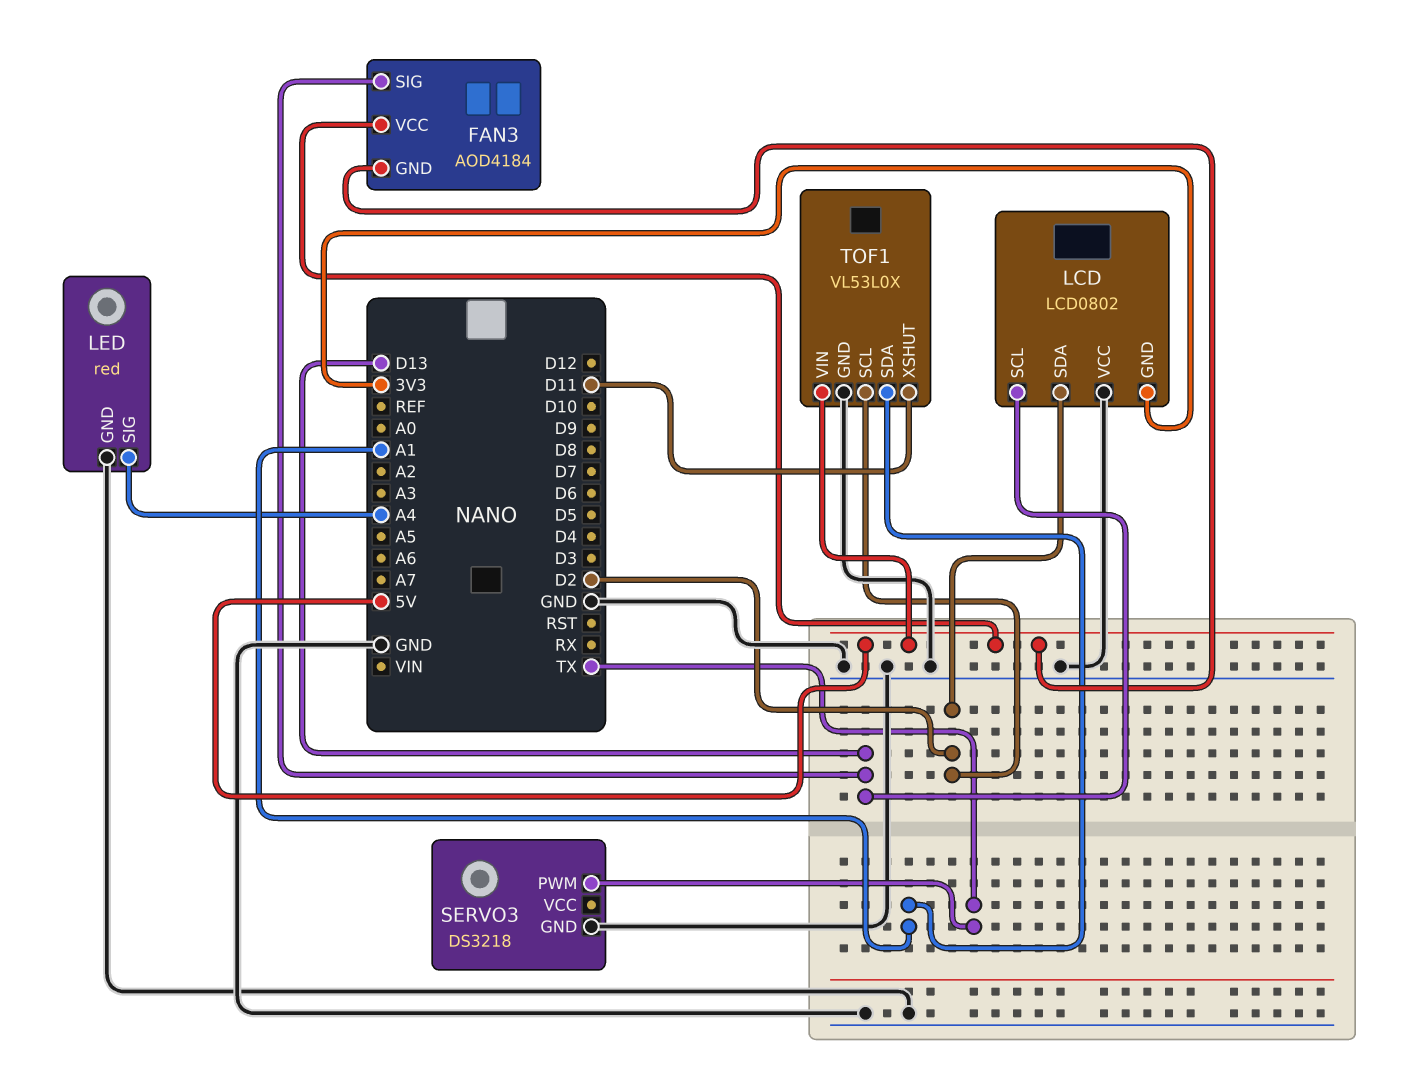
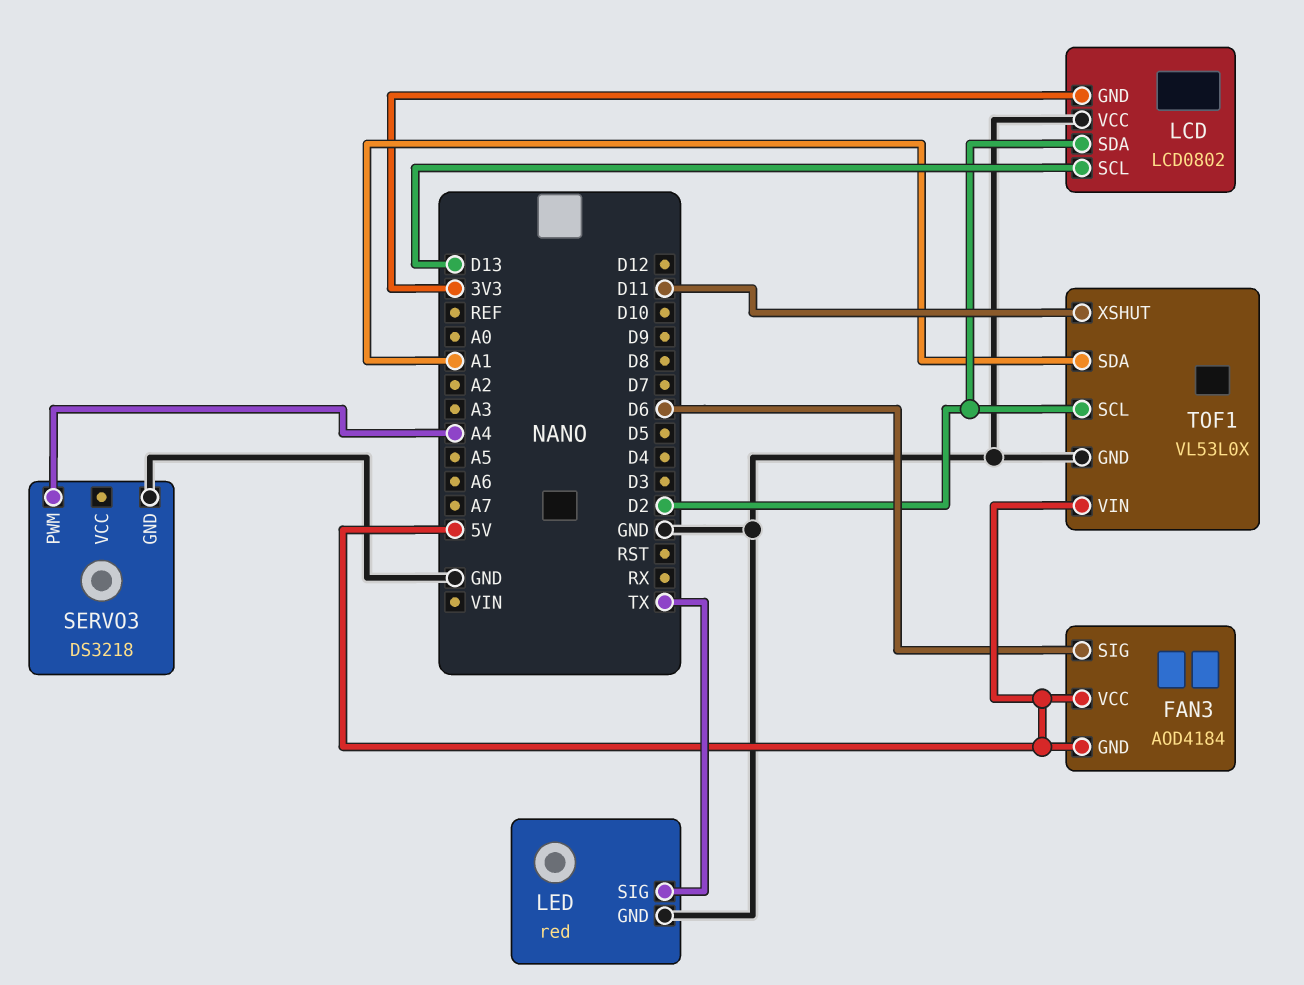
FAN3 pin SIG: D13 -> D6
LED pin SIG: A4 -> TX
SERVO3 pin PWM: TX -> A4

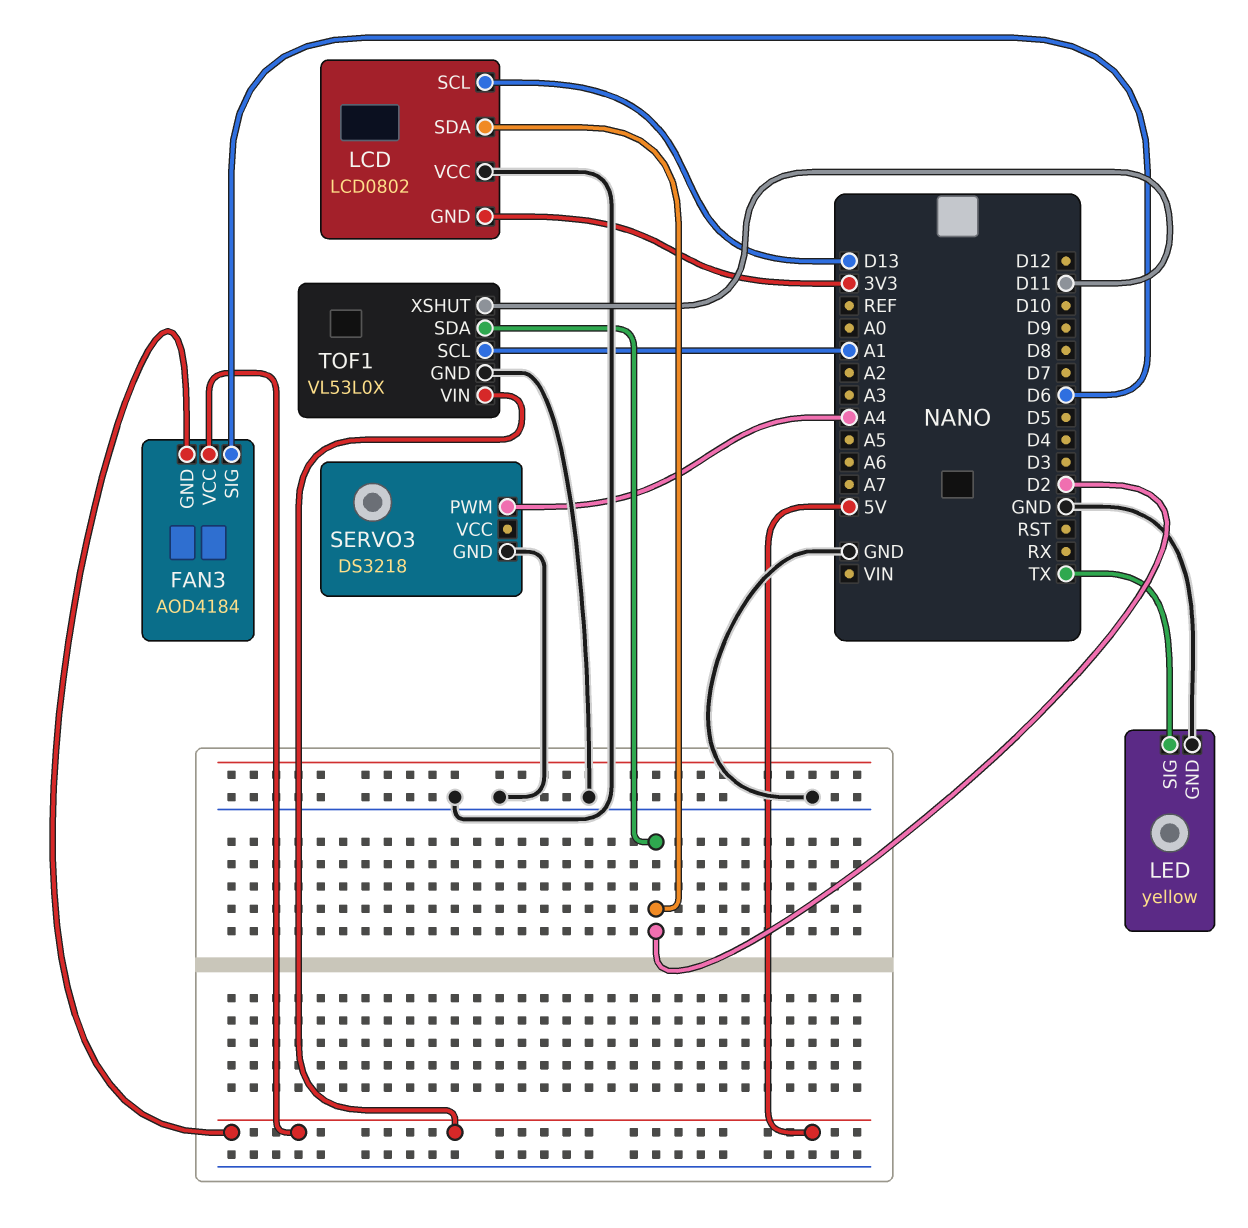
LED: red -> yellow
TOF1 pin SCL: D2 -> A1
TOF1 pin SDA: A1 -> D2

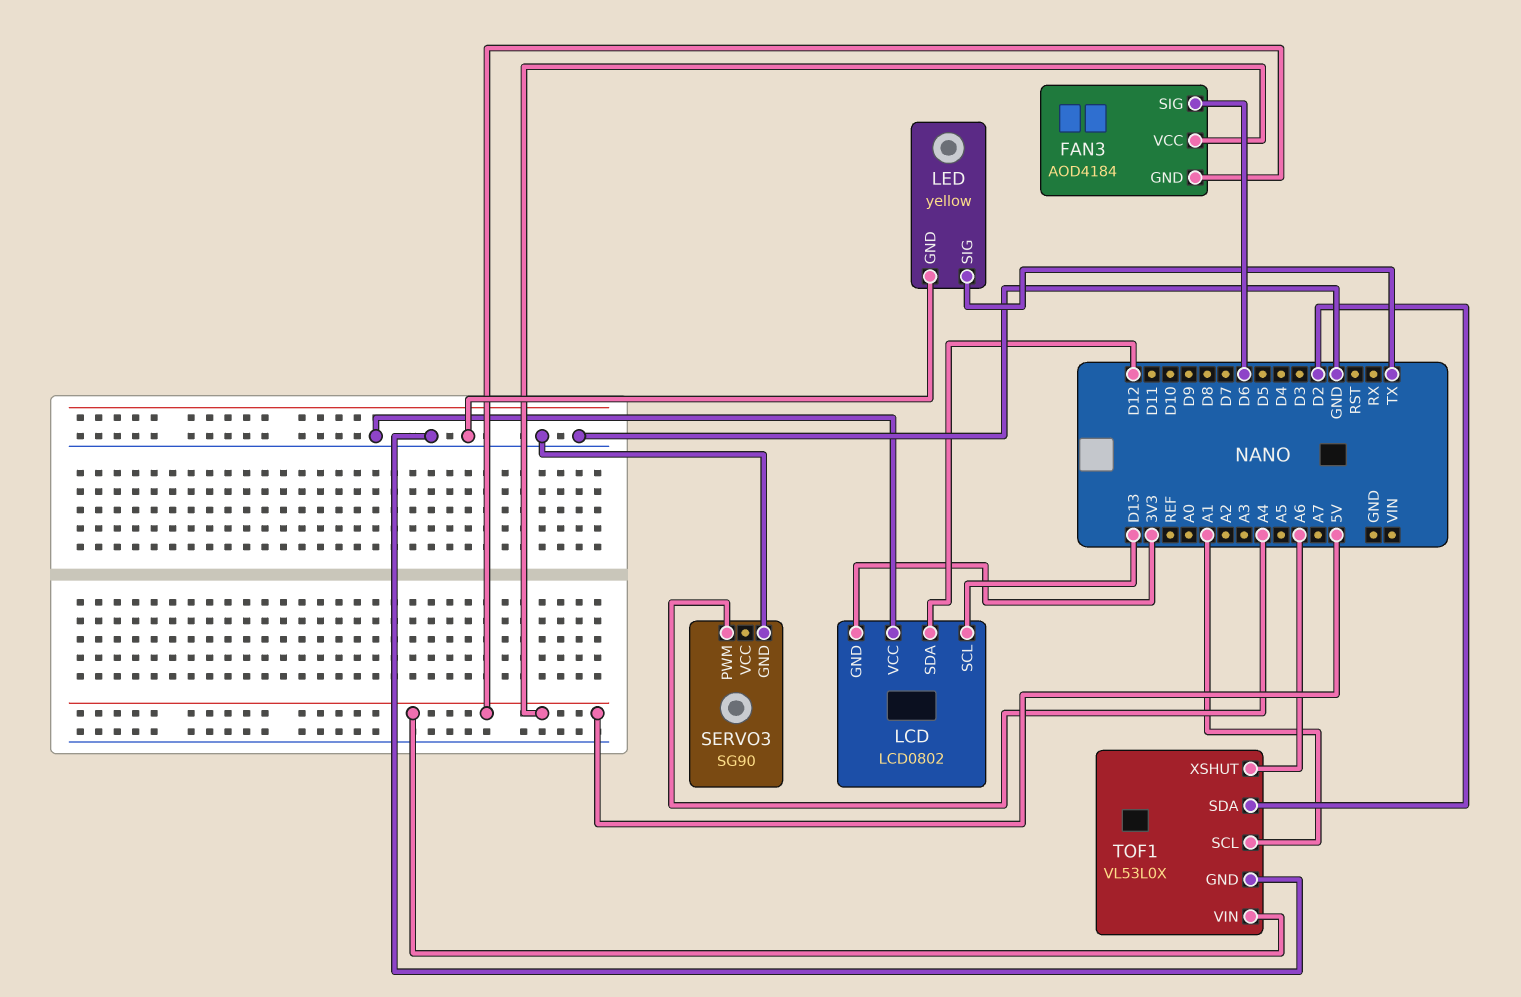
LCD pin SDA: D2 -> D12
SERVO3: DS3218 -> SG90
TOF1 pin XSHUT: D11 -> A6

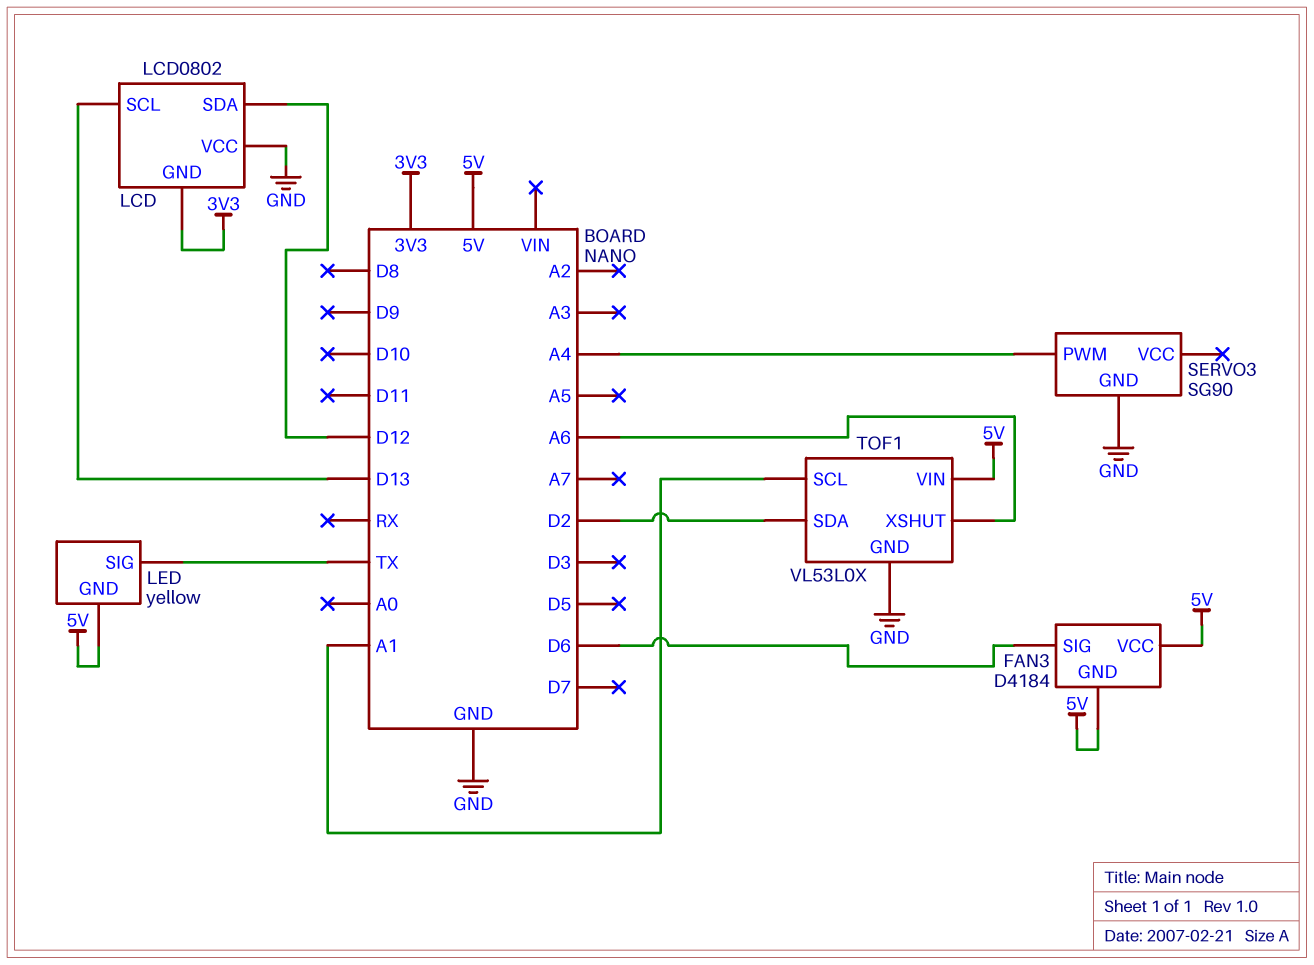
FAN3: AOD4184 -> D4184
LED pin GND: GND -> 5V

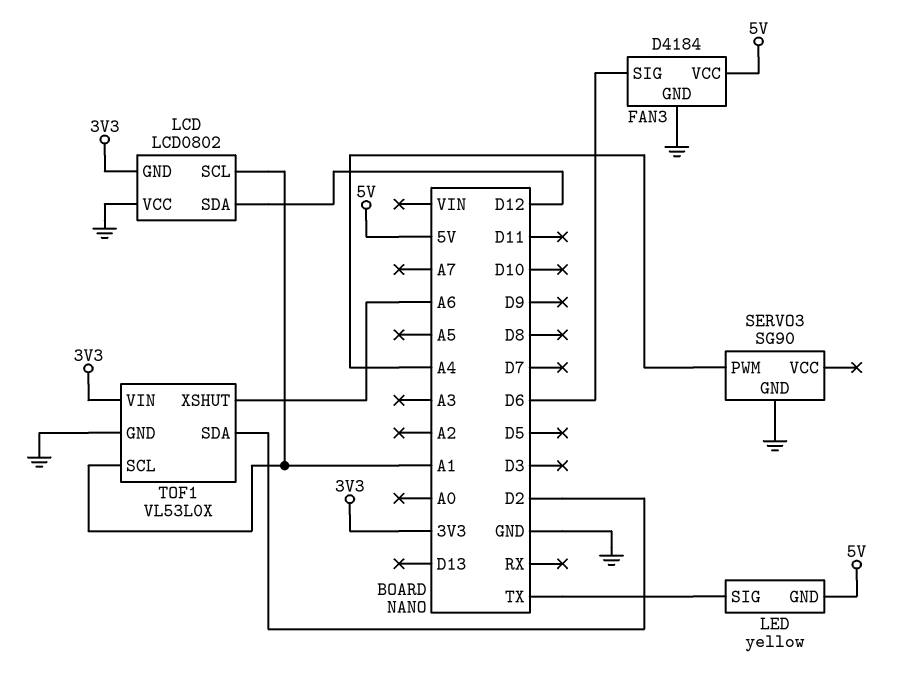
FAN3 pin GND: 5V -> GND
LCD pin SCL: D13 -> A1
TOF1 pin VIN: 5V -> 3V3

